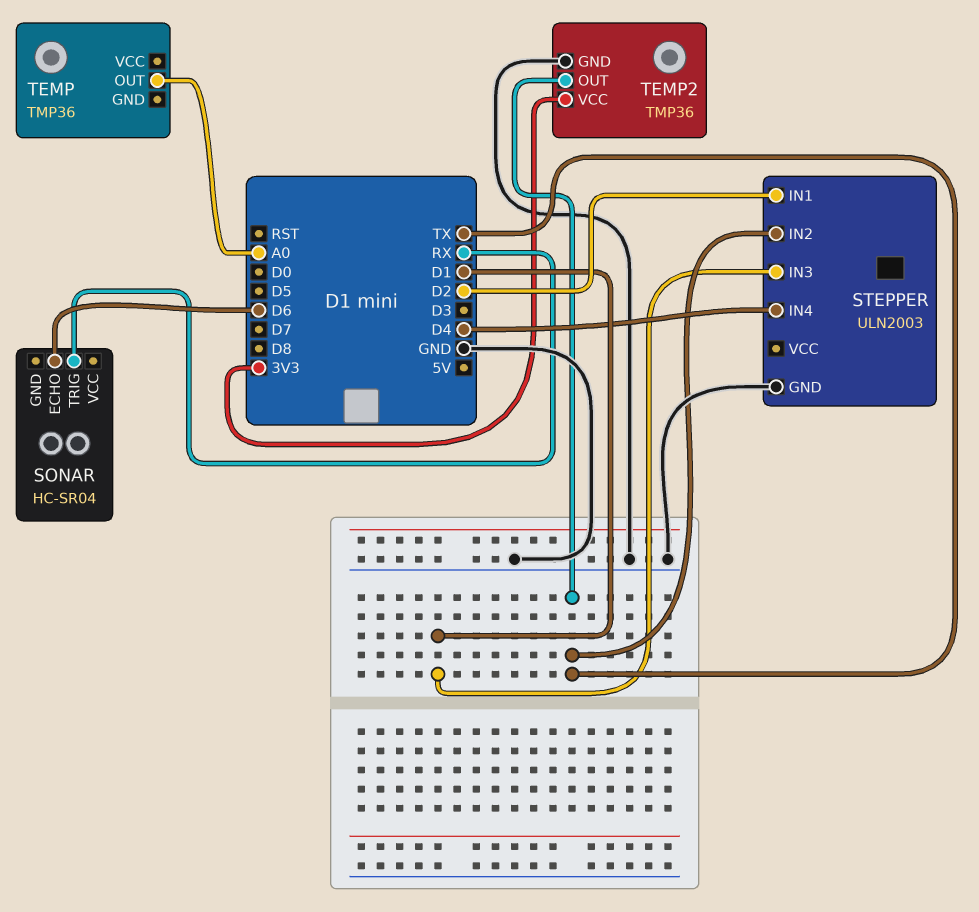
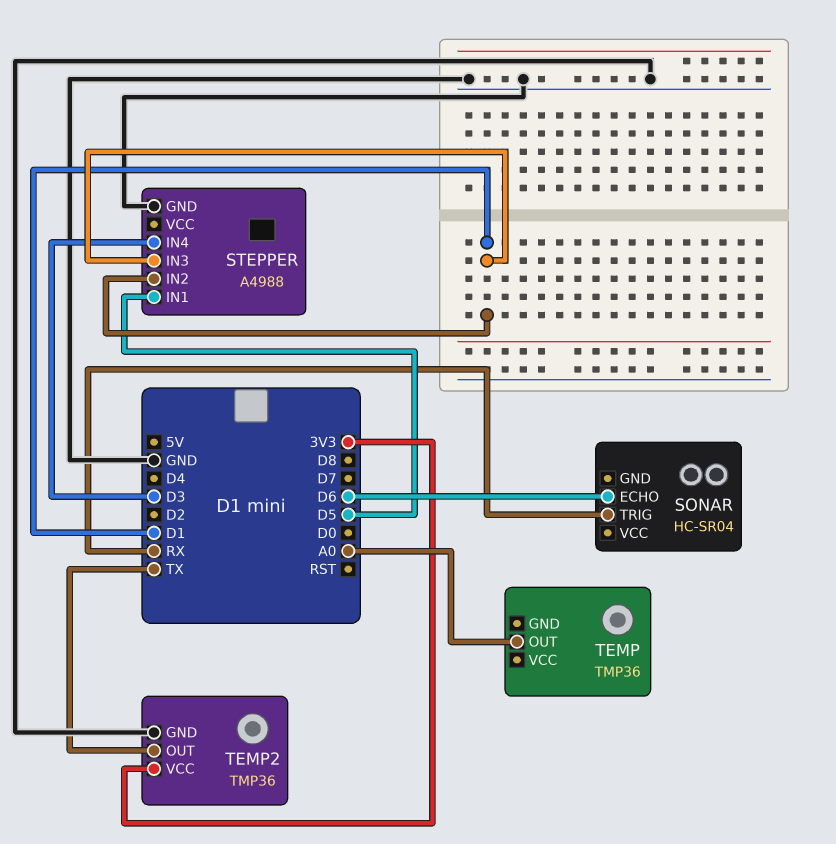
STEPPER: ULN2003 -> A4988
STEPPER pin IN1: D2 -> D5
STEPPER pin IN2: TX -> D1
STEPPER pin IN4: D4 -> D3

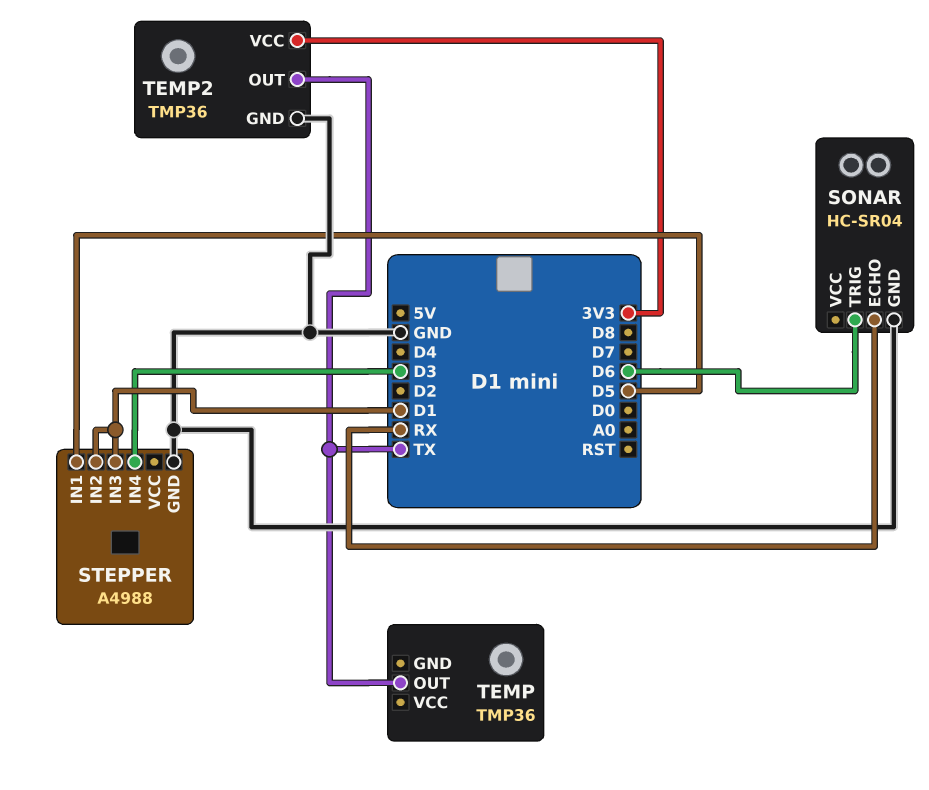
SONAR pin ECHO: D6 -> RX
SONAR pin GND: none -> GND
SONAR pin TRIG: RX -> D6
TEMP pin OUT: A0 -> TX

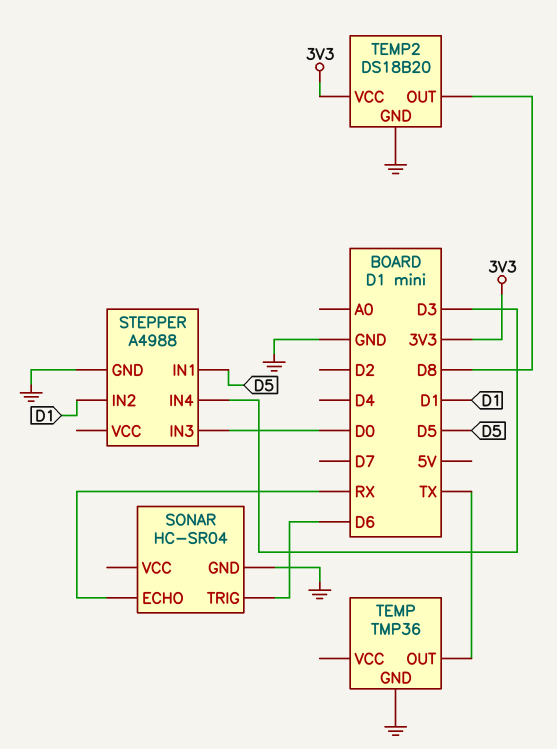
STEPPER pin IN3: D1 -> D0
TEMP pin GND: none -> GND
TEMP2: TMP36 -> DS18B20
TEMP2 pin OUT: TX -> D8

